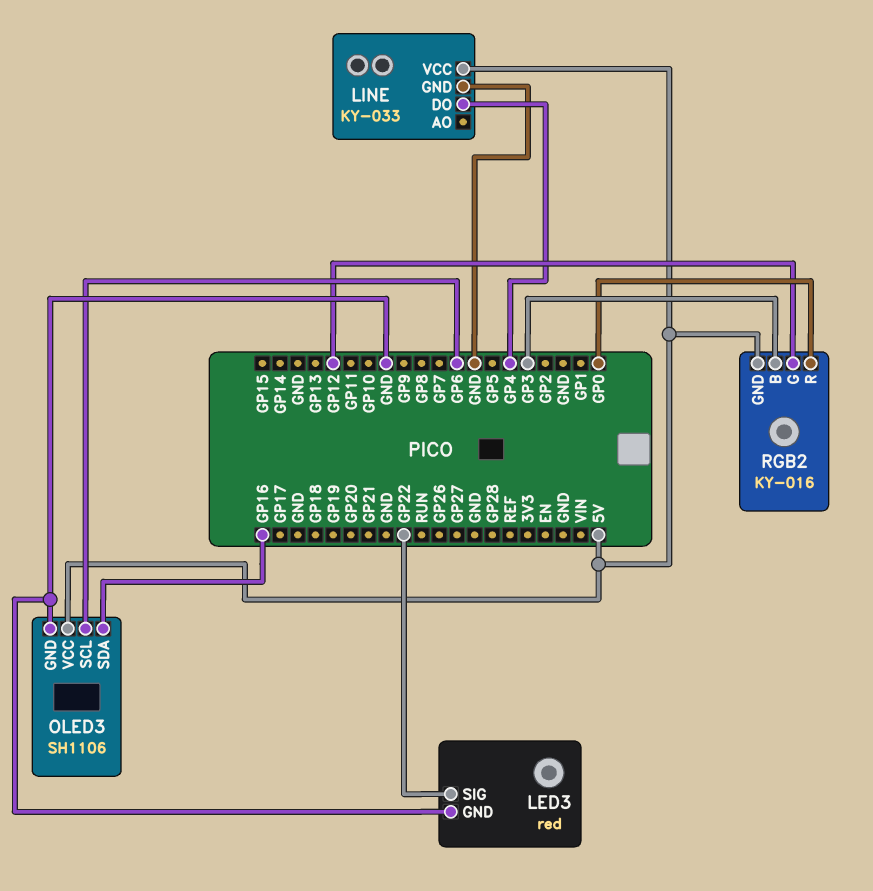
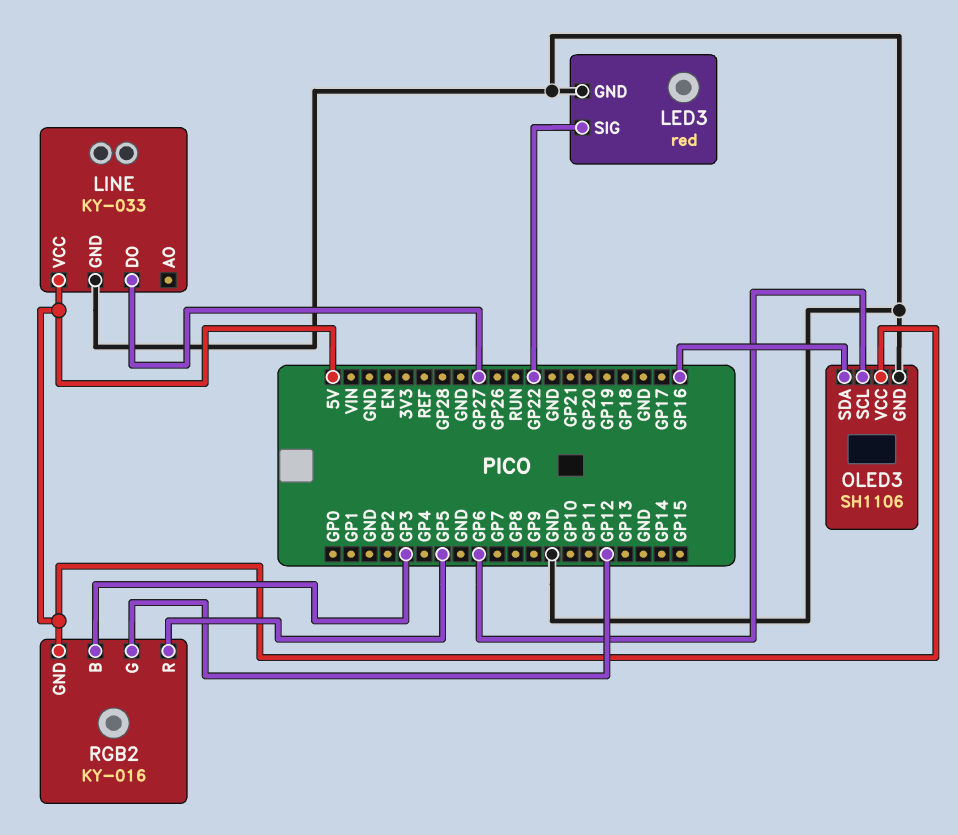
LINE pin DO: GP4 -> GP27
RGB2 pin R: GP0 -> GP5

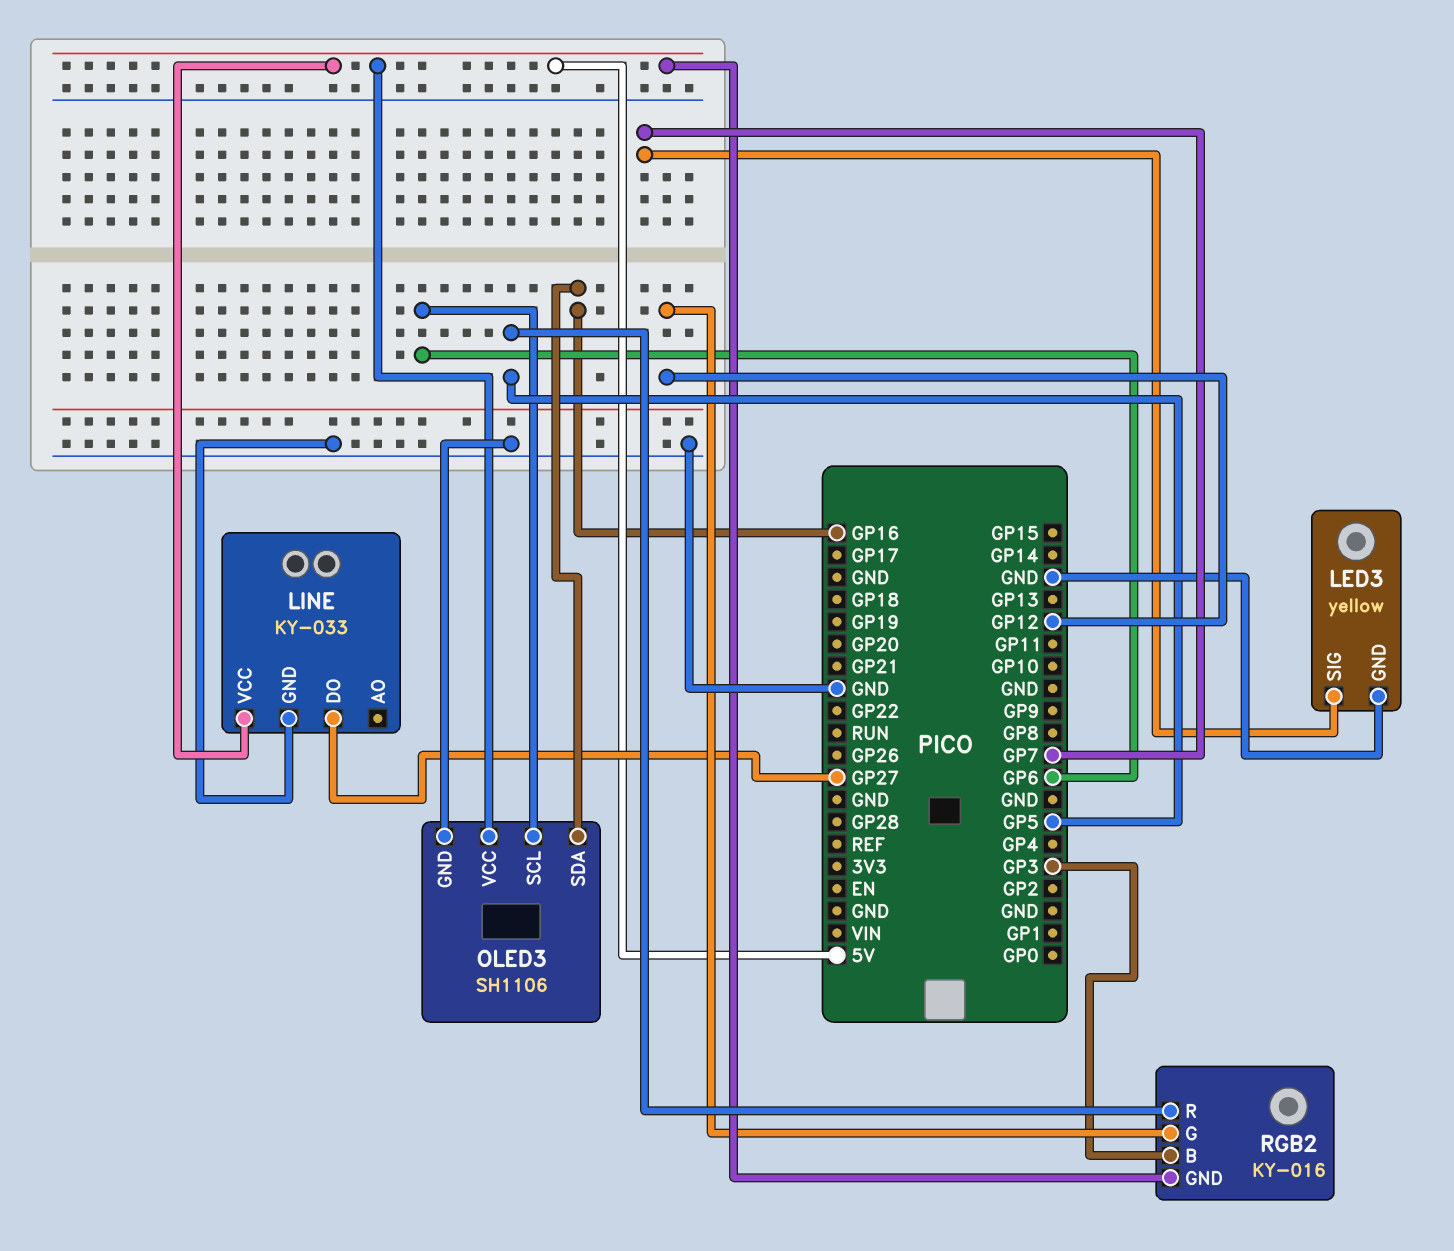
LED3: red -> yellow
LED3 pin SIG: GP22 -> GP7

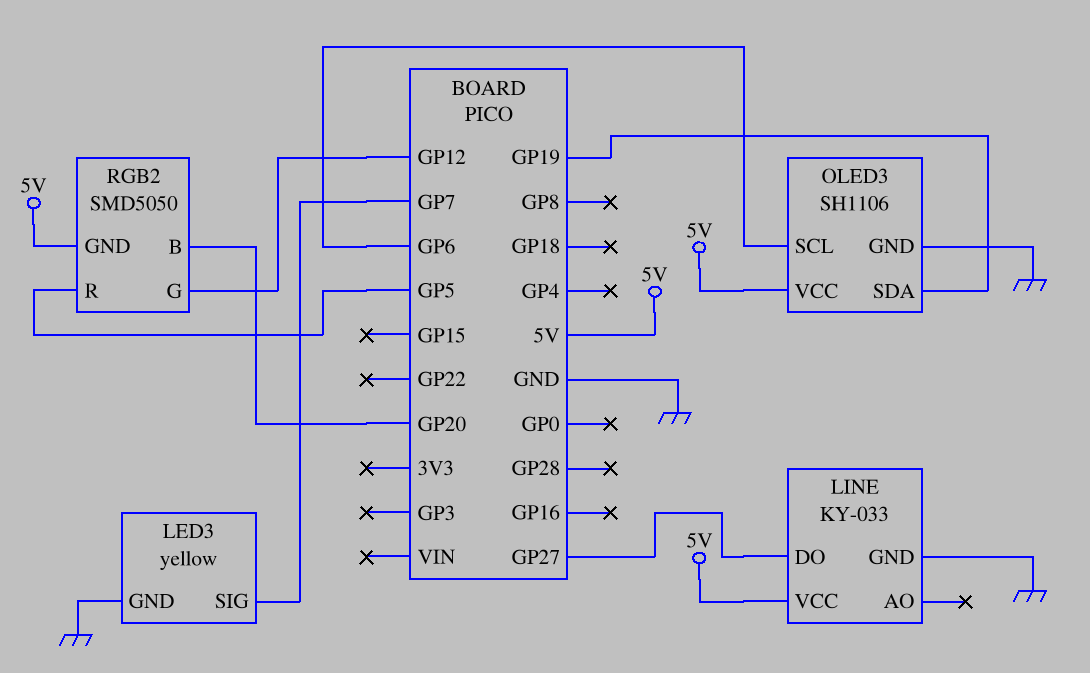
OLED3 pin SDA: GP16 -> GP19
RGB2: KY-016 -> SMD5050
RGB2 pin B: GP3 -> GP20

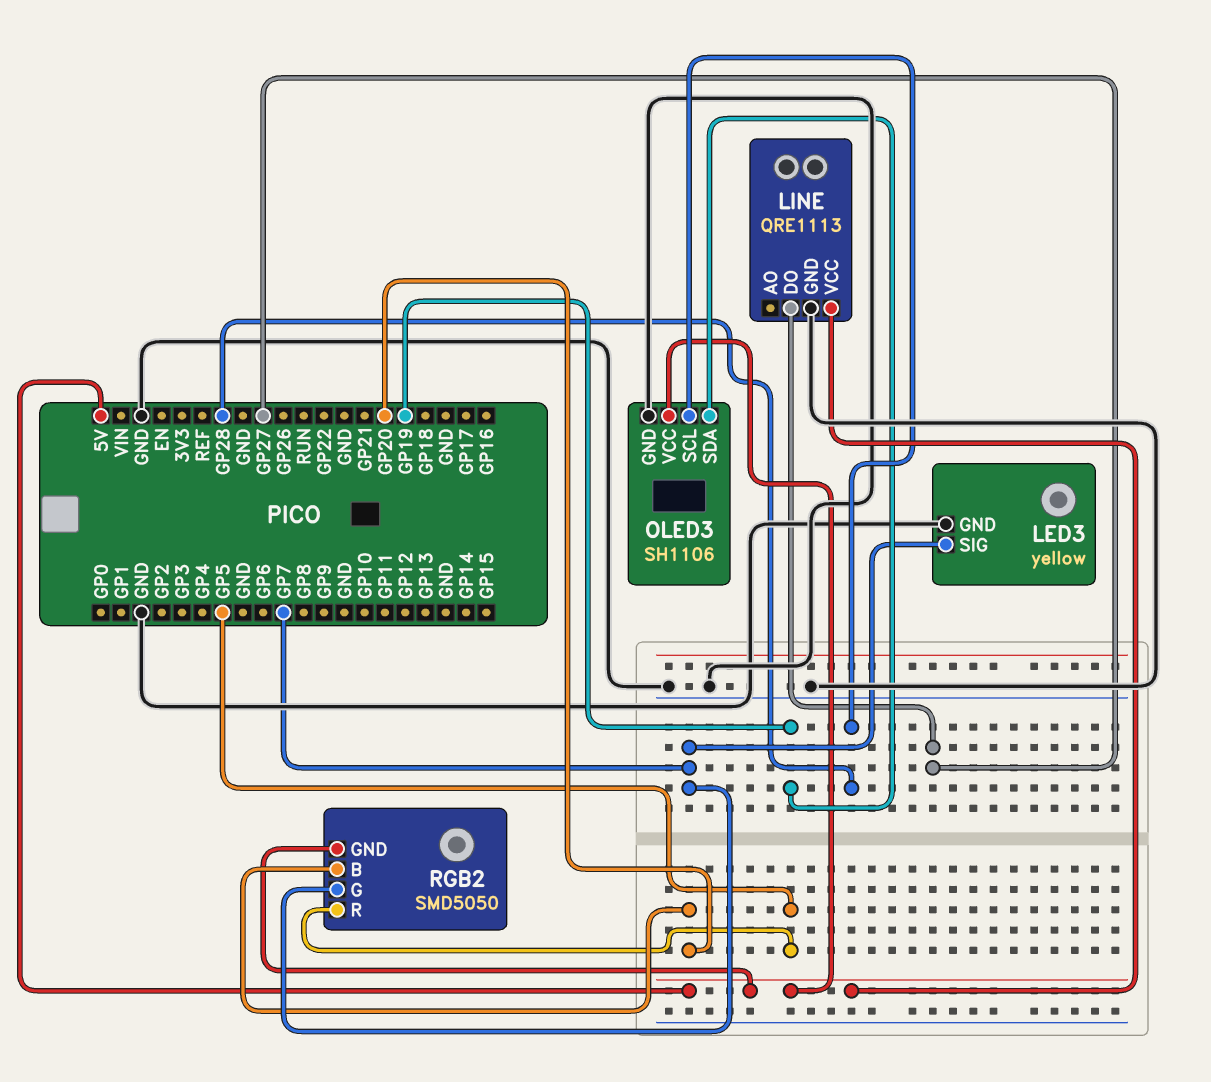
LINE: KY-033 -> QRE1113
OLED3 pin SCL: GP6 -> GP28
RGB2 pin G: GP12 -> GP7

